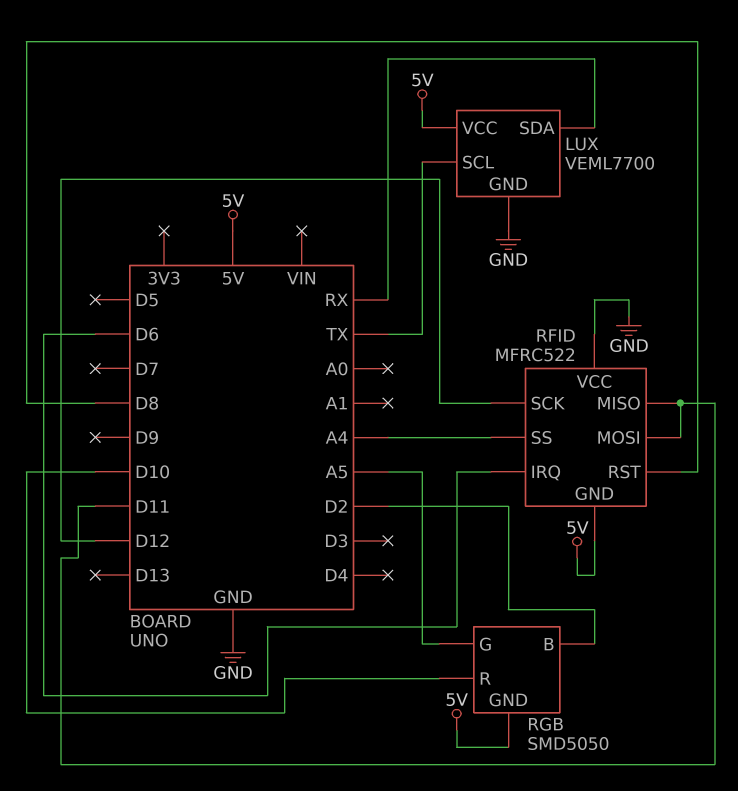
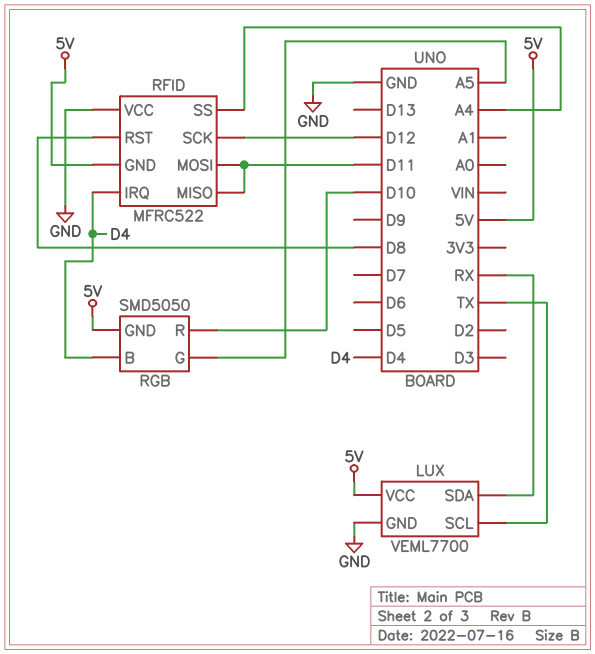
RFID pin IRQ: D6 -> D4
RGB pin B: D2 -> D4

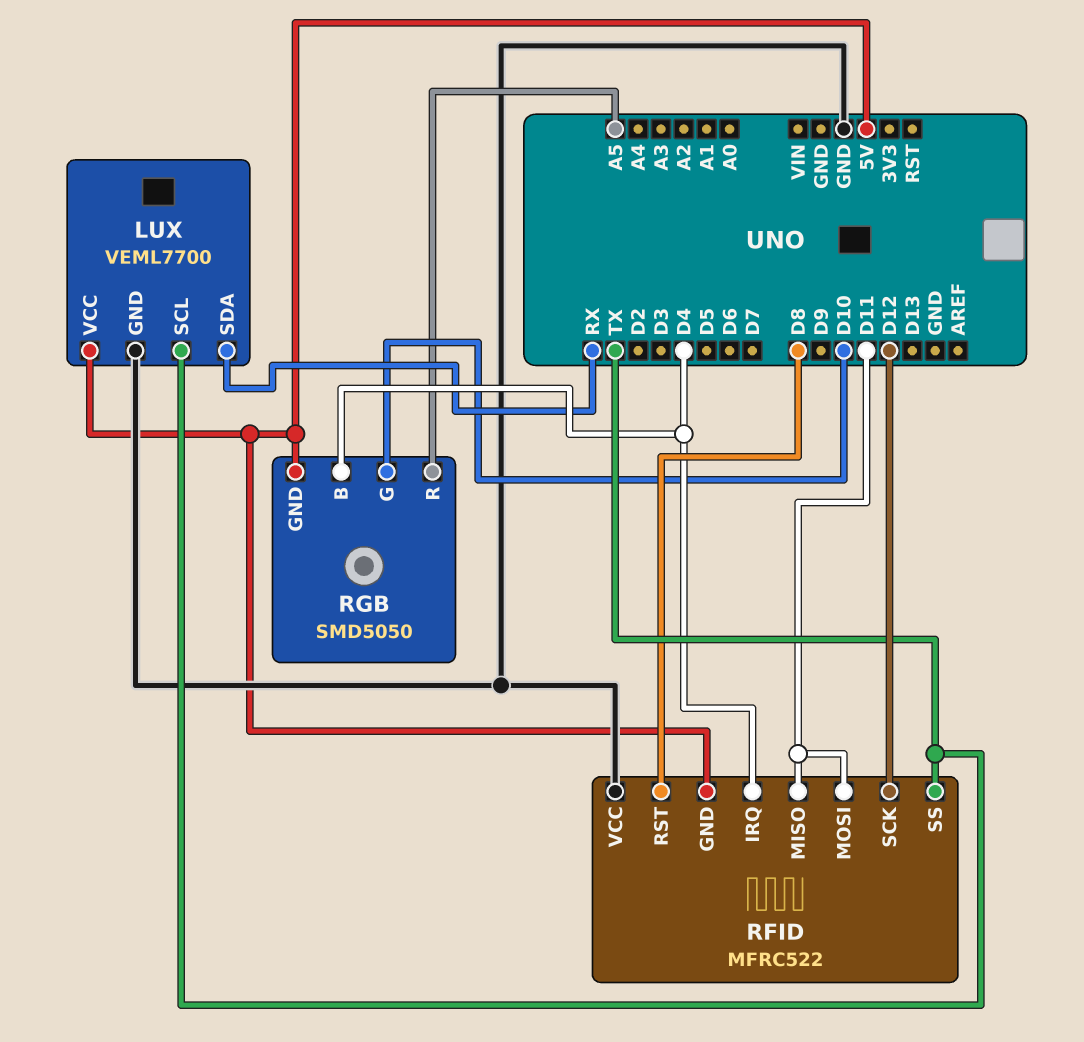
RFID pin SS: A4 -> TX
RGB pin G: A5 -> D10
RGB pin R: D10 -> A5

